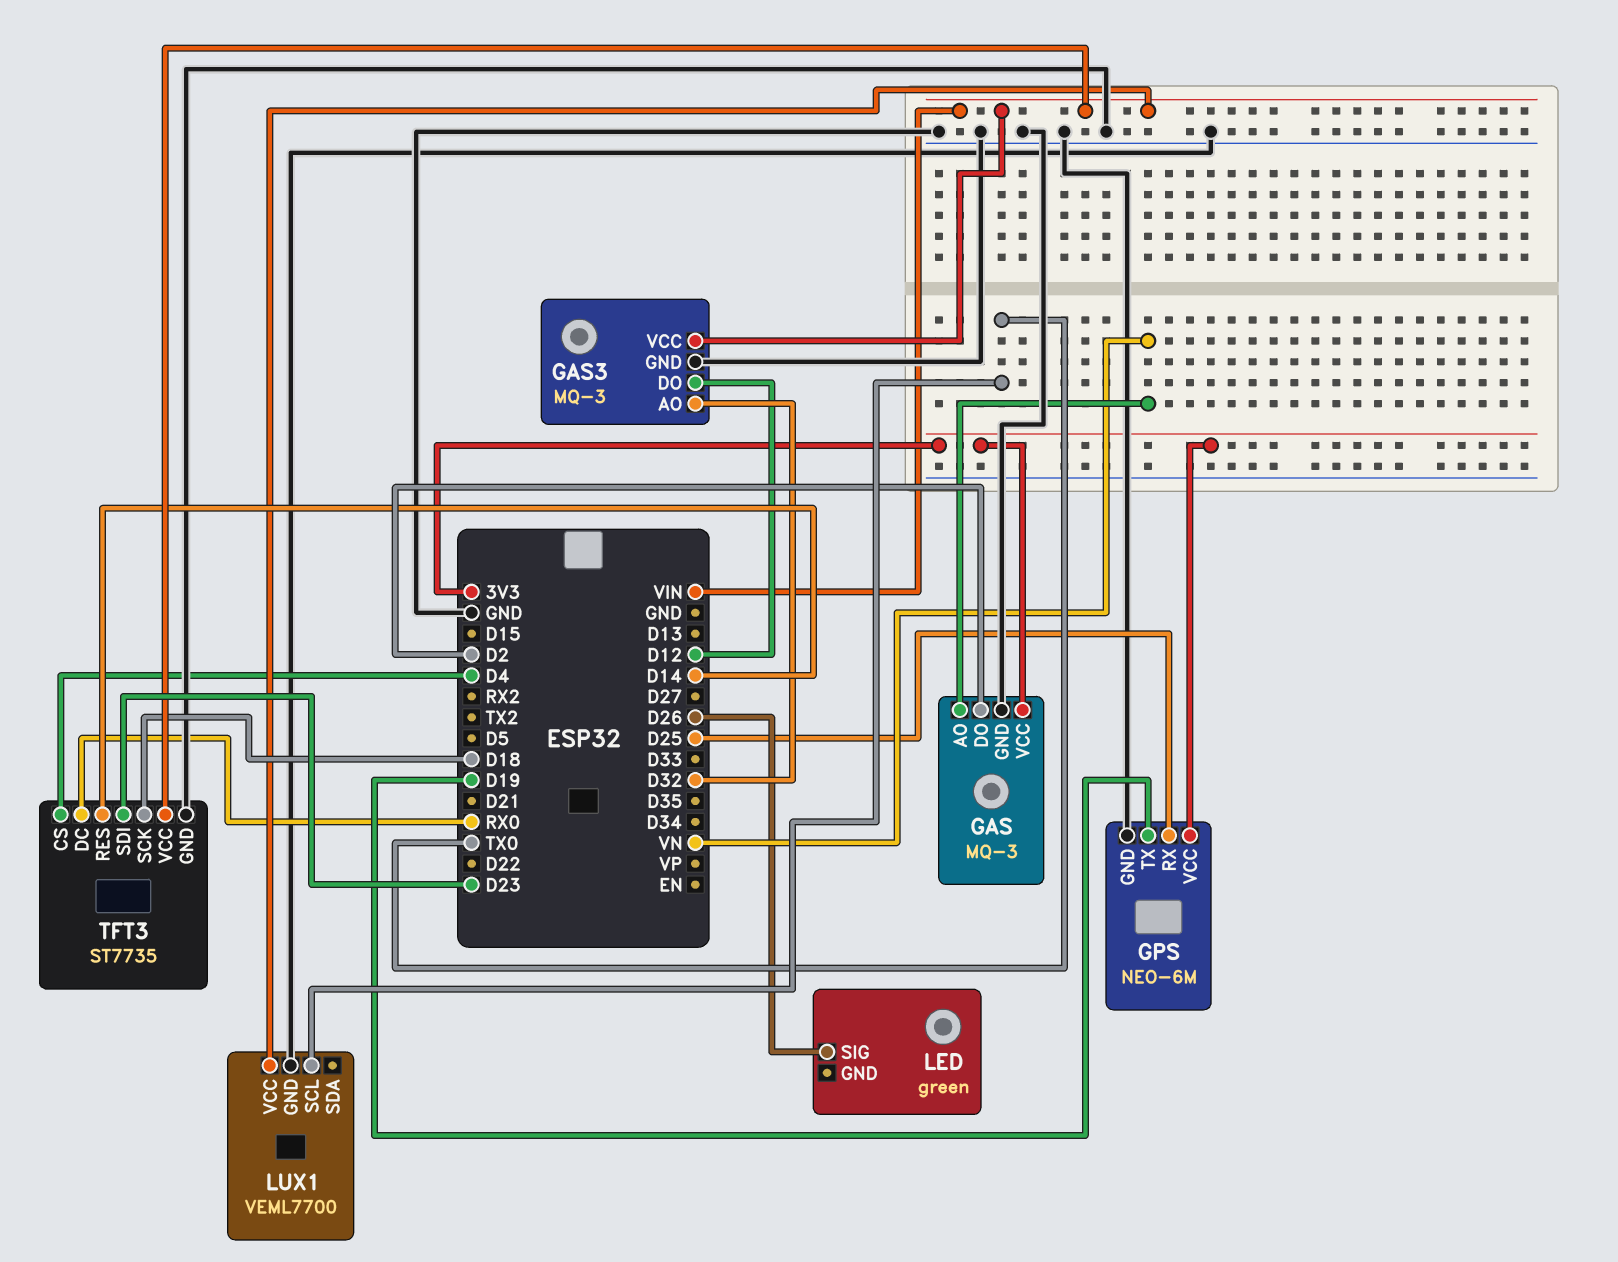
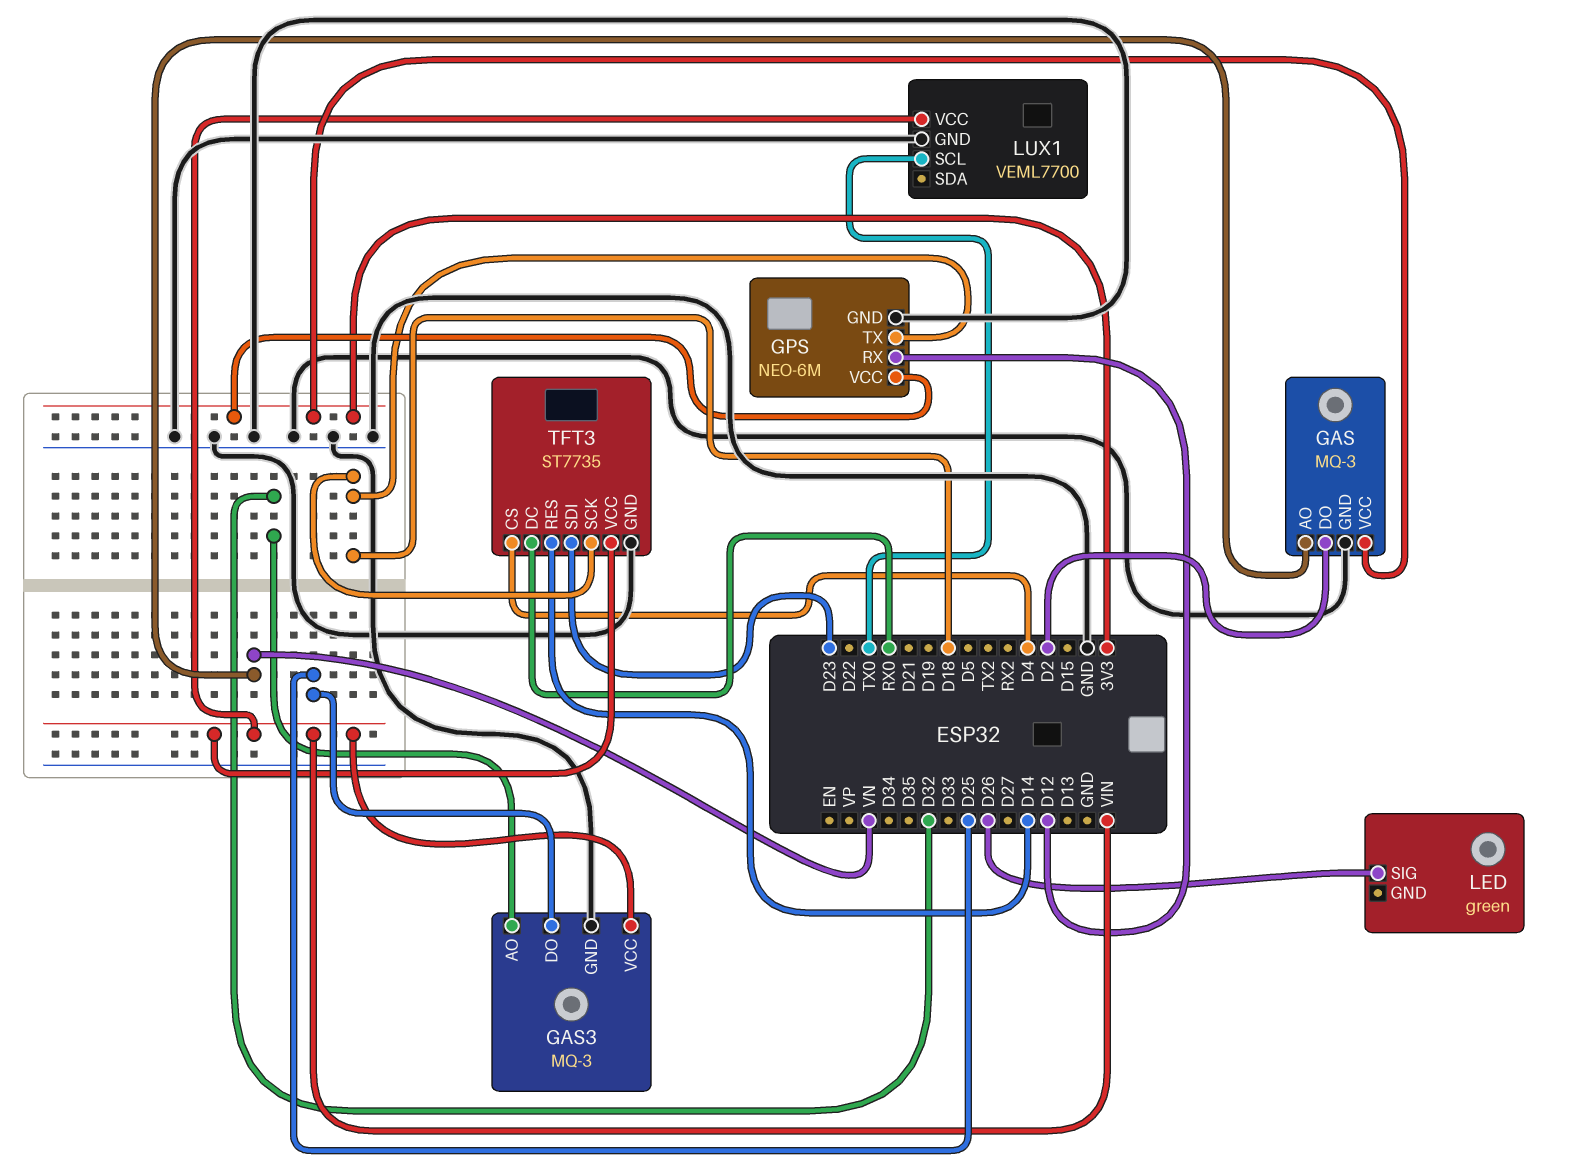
GAS3 pin DO: D12 -> D25
GPS pin RX: D25 -> D12
GPS pin TX: D19 -> D18

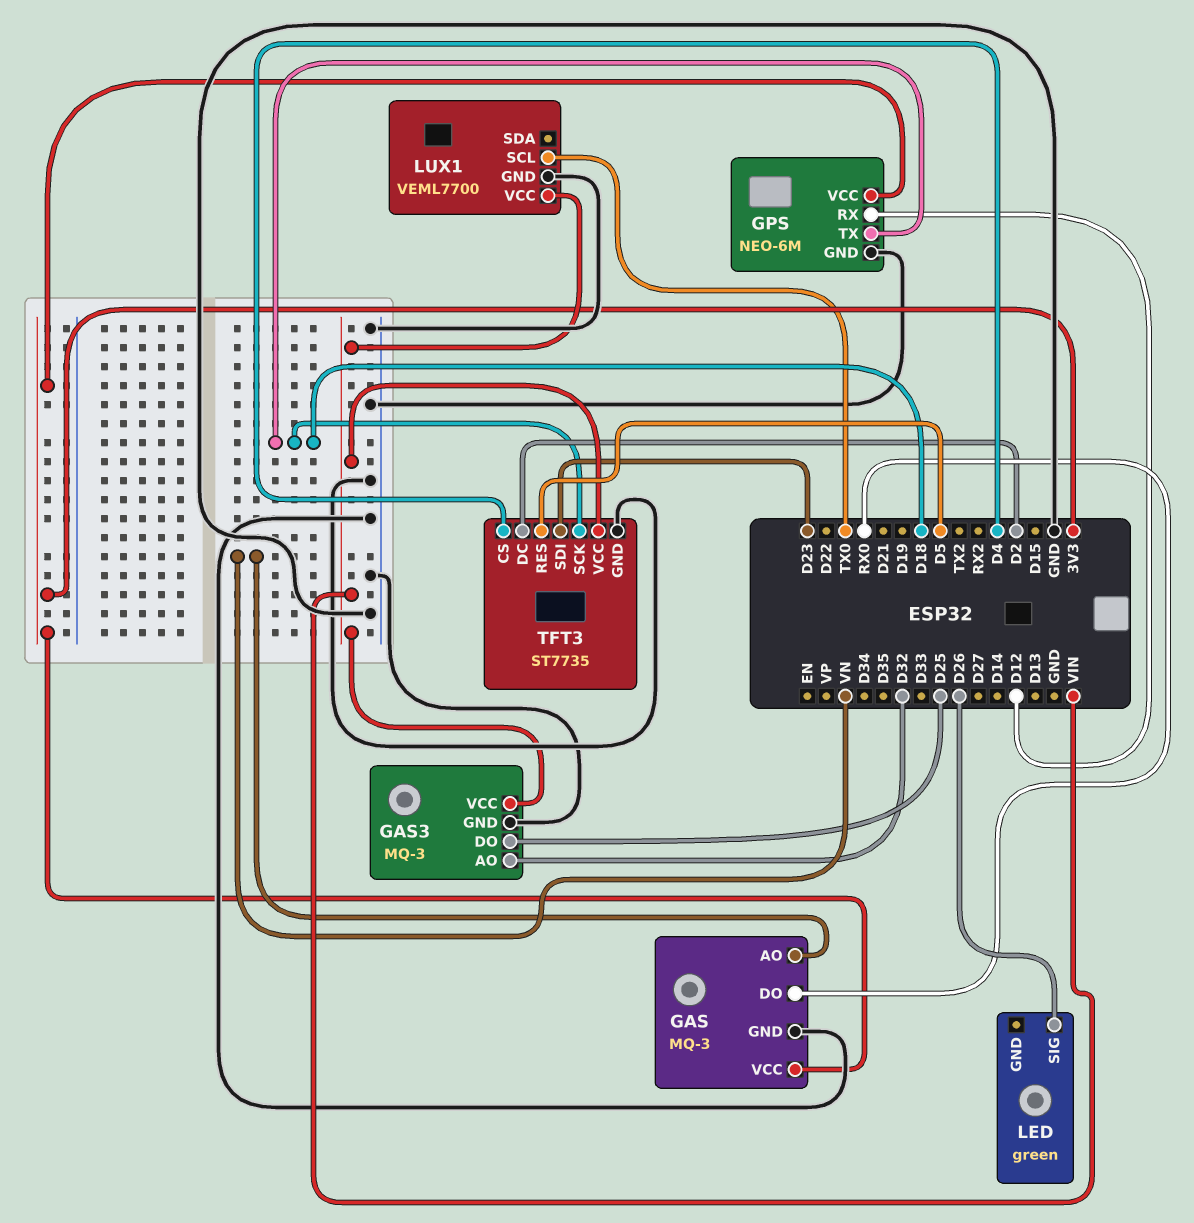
GAS pin DO: D2 -> RX0
TFT3 pin DC: RX0 -> D2
TFT3 pin RES: D14 -> D5

